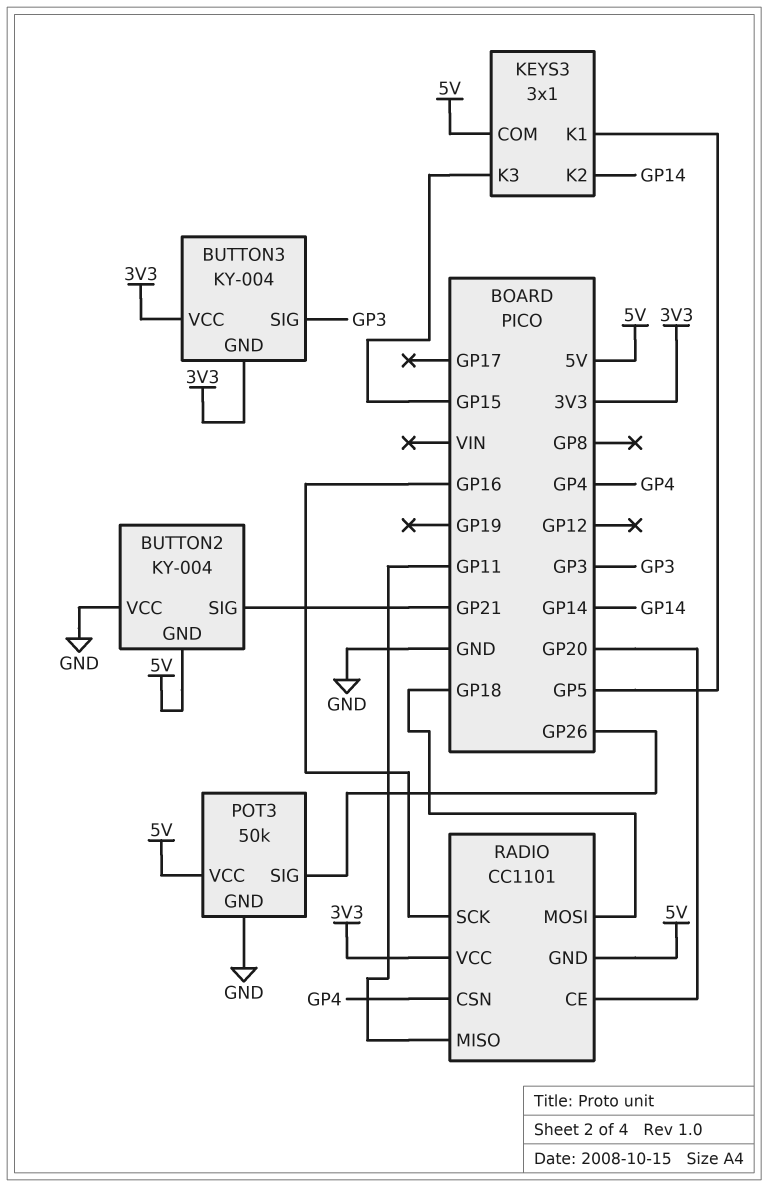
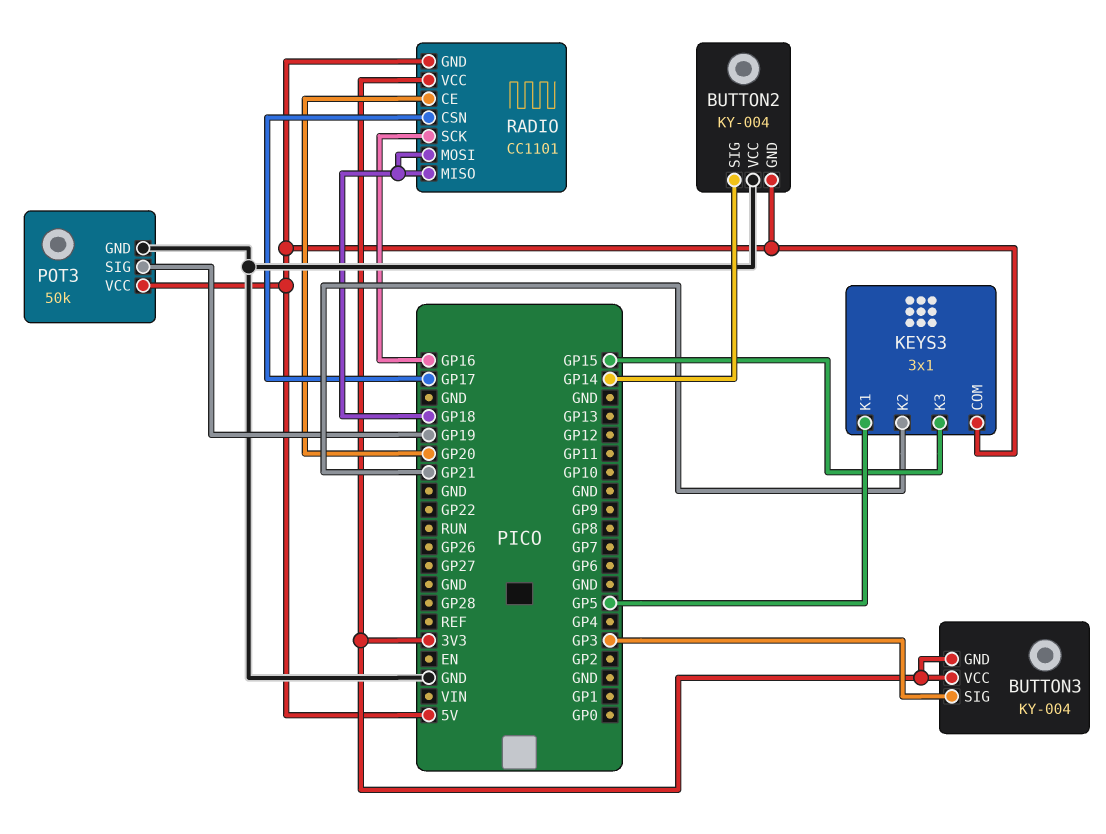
BUTTON2 pin SIG: GP21 -> GP14
KEYS3 pin K2: GP14 -> GP21
POT3 pin SIG: GP26 -> GP19
RADIO pin CSN: GP4 -> GP17
RADIO pin MISO: GP11 -> GP18

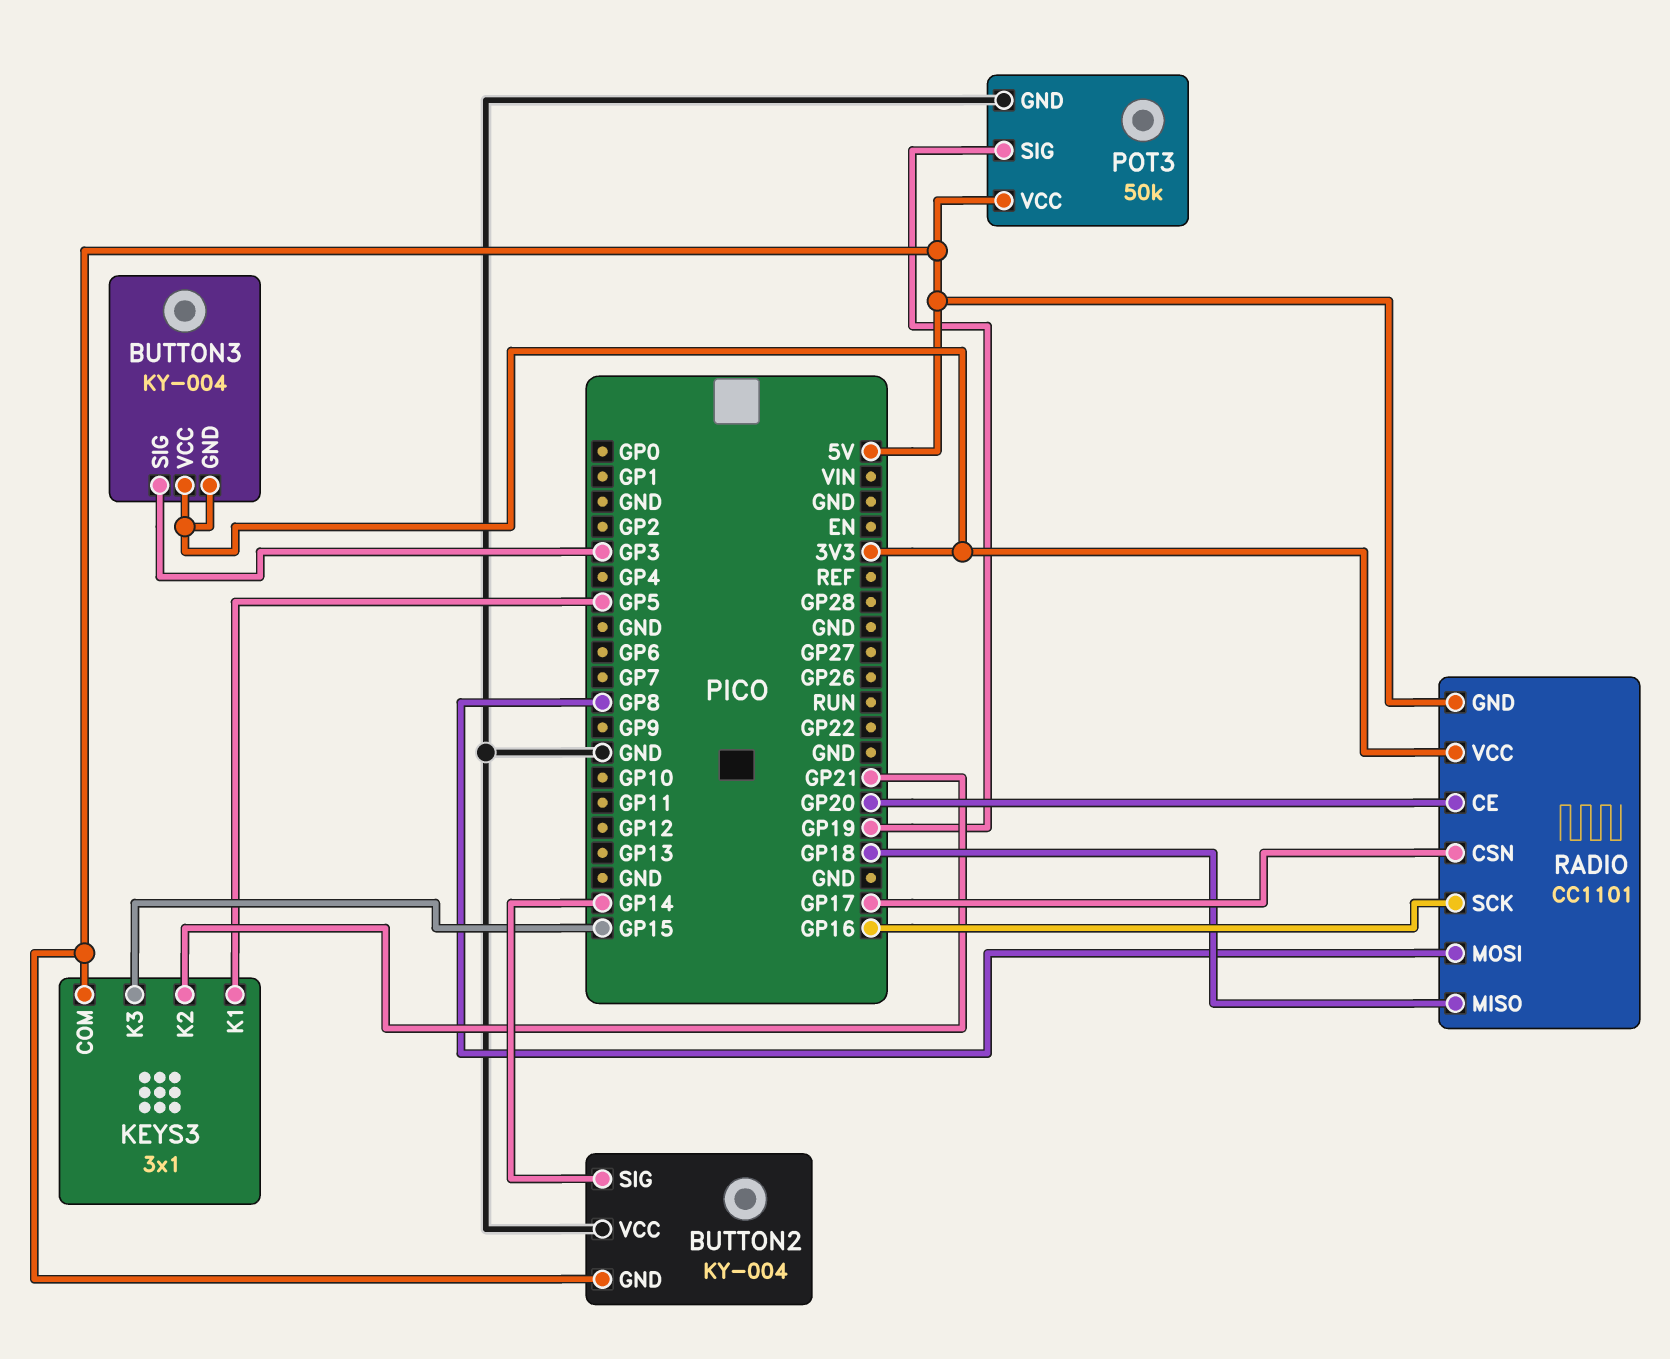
RADIO pin MOSI: GP18 -> GP8

